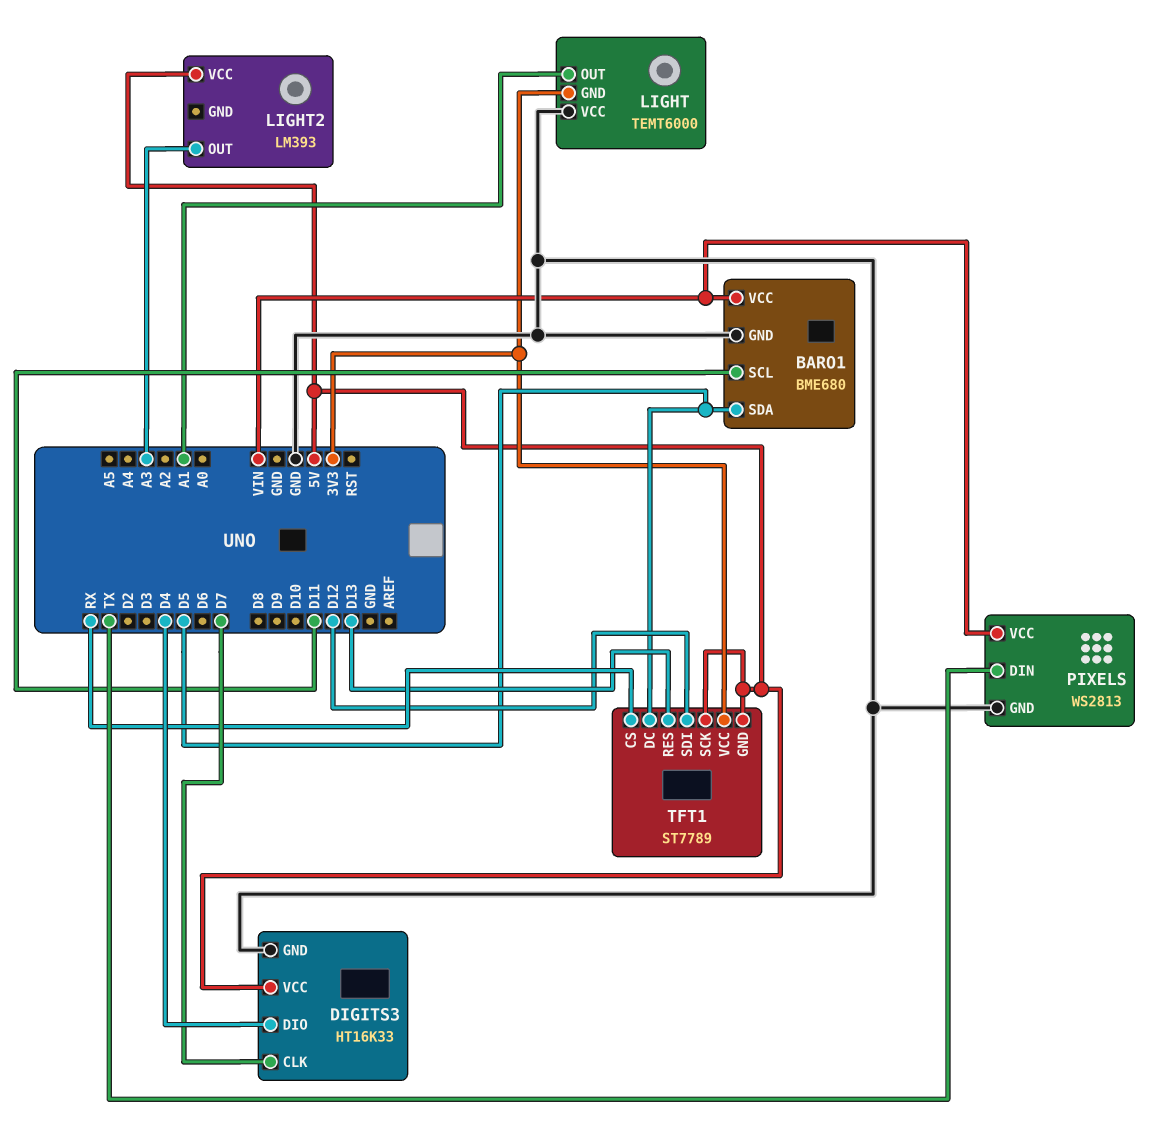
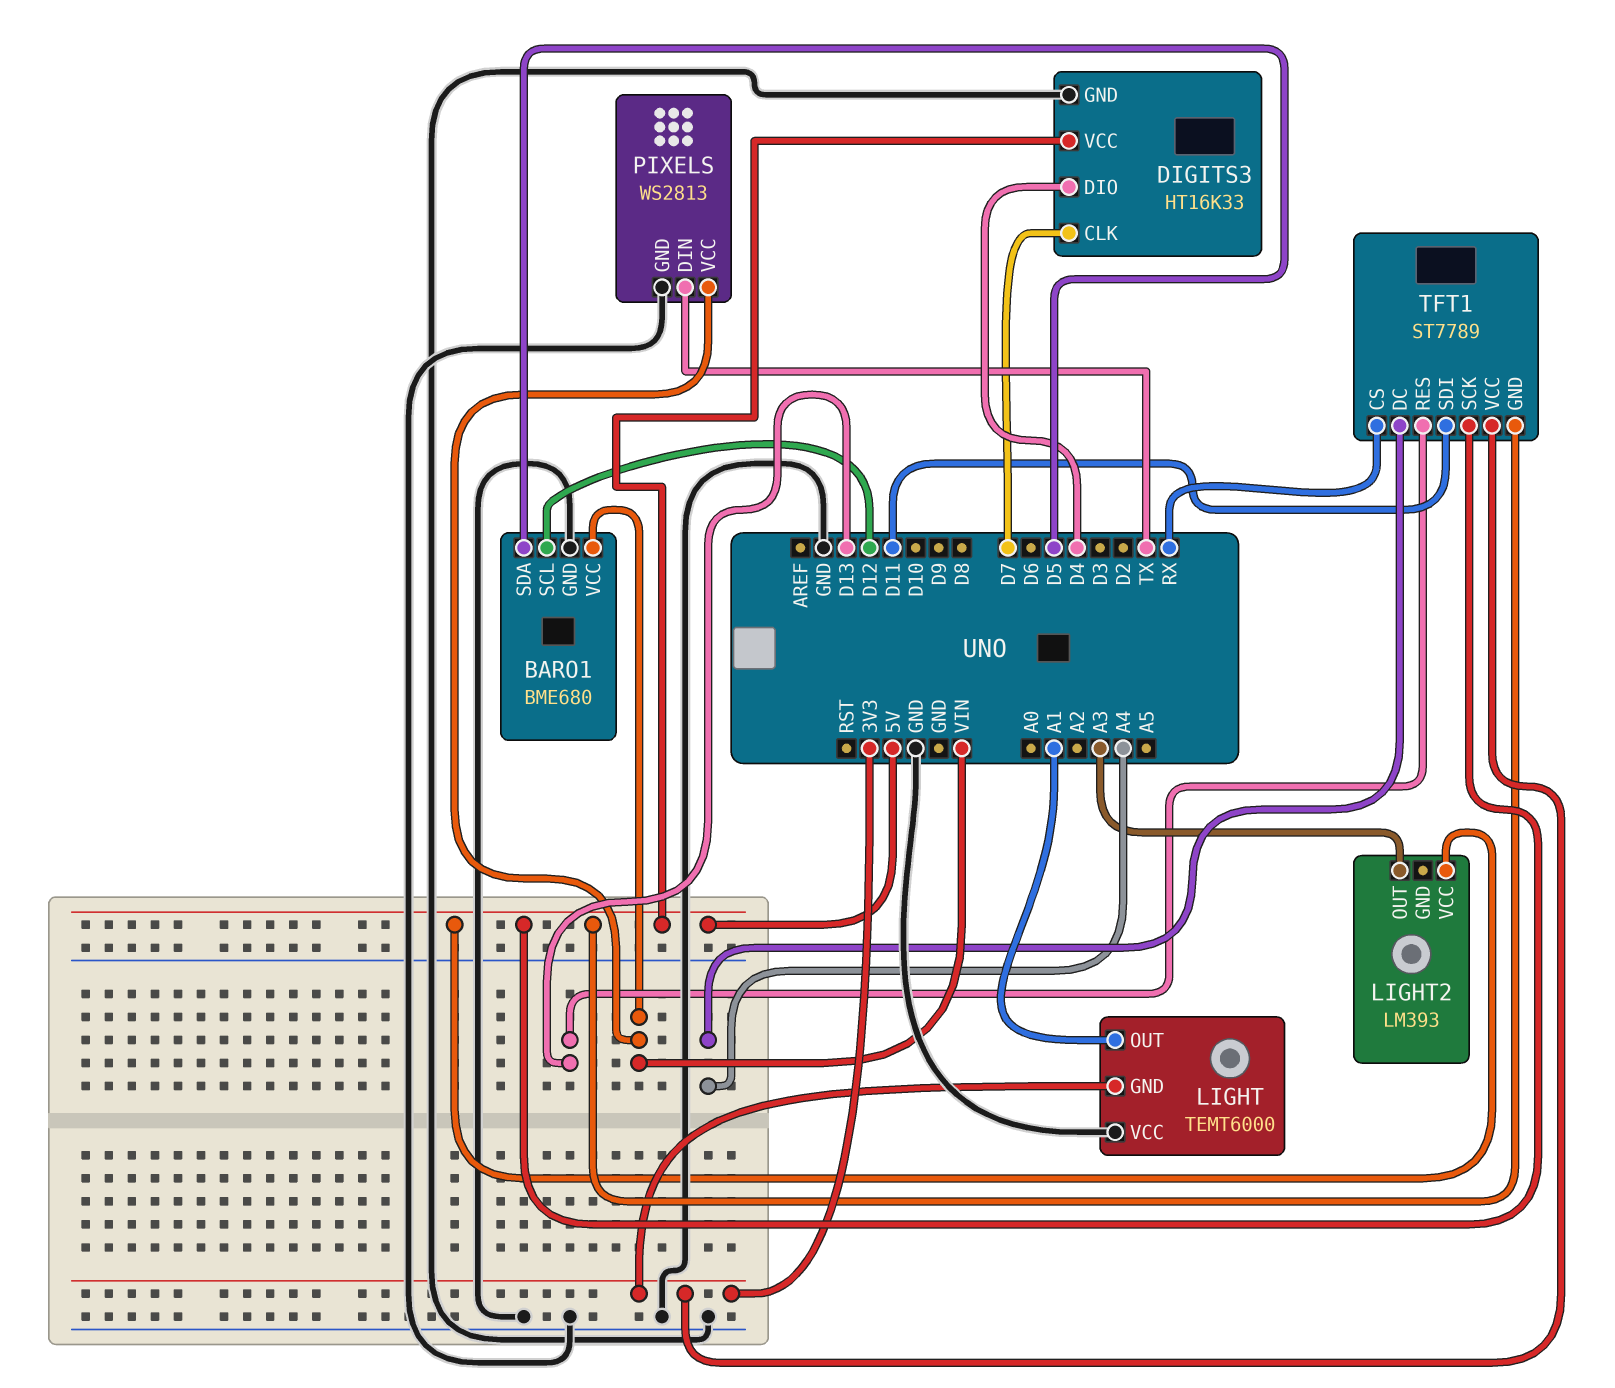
BARO1 pin SCL: D11 -> D12
TFT1 pin DC: D5 -> A4
TFT1 pin SDI: D12 -> D11

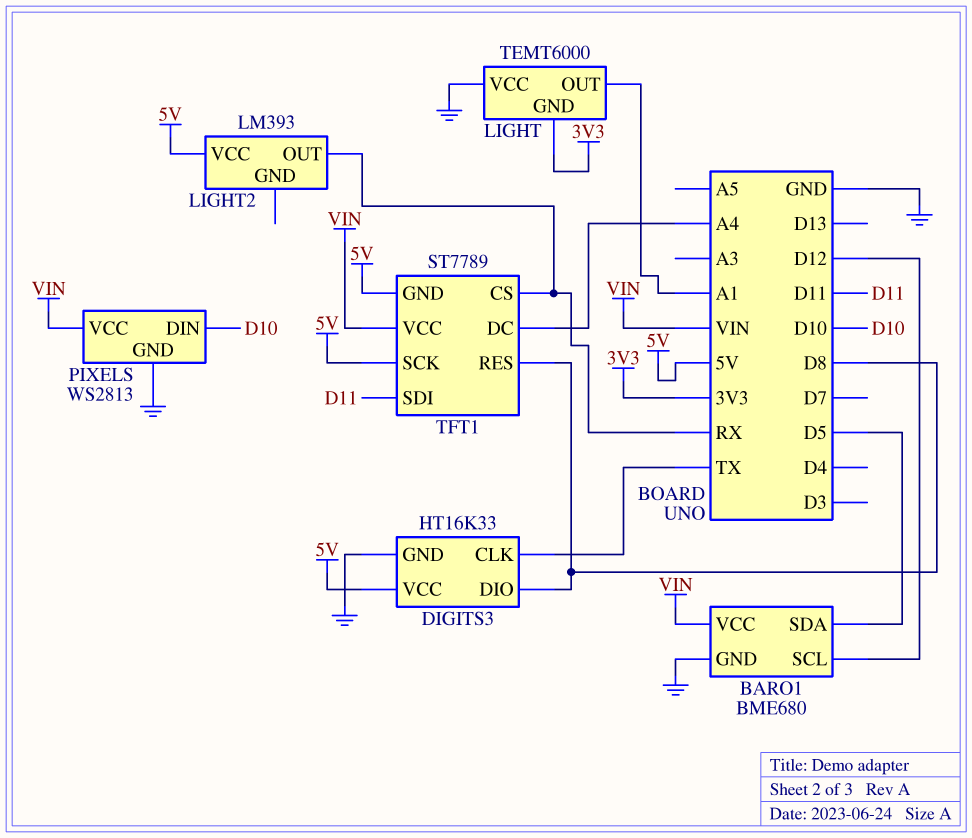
DIGITS3 pin CLK: D7 -> TX
DIGITS3 pin DIO: D4 -> D8
LIGHT2 pin OUT: A3 -> RX
PIXELS pin DIN: TX -> D10
TFT1 pin RES: D13 -> D8
TFT1 pin VCC: 3V3 -> VIN

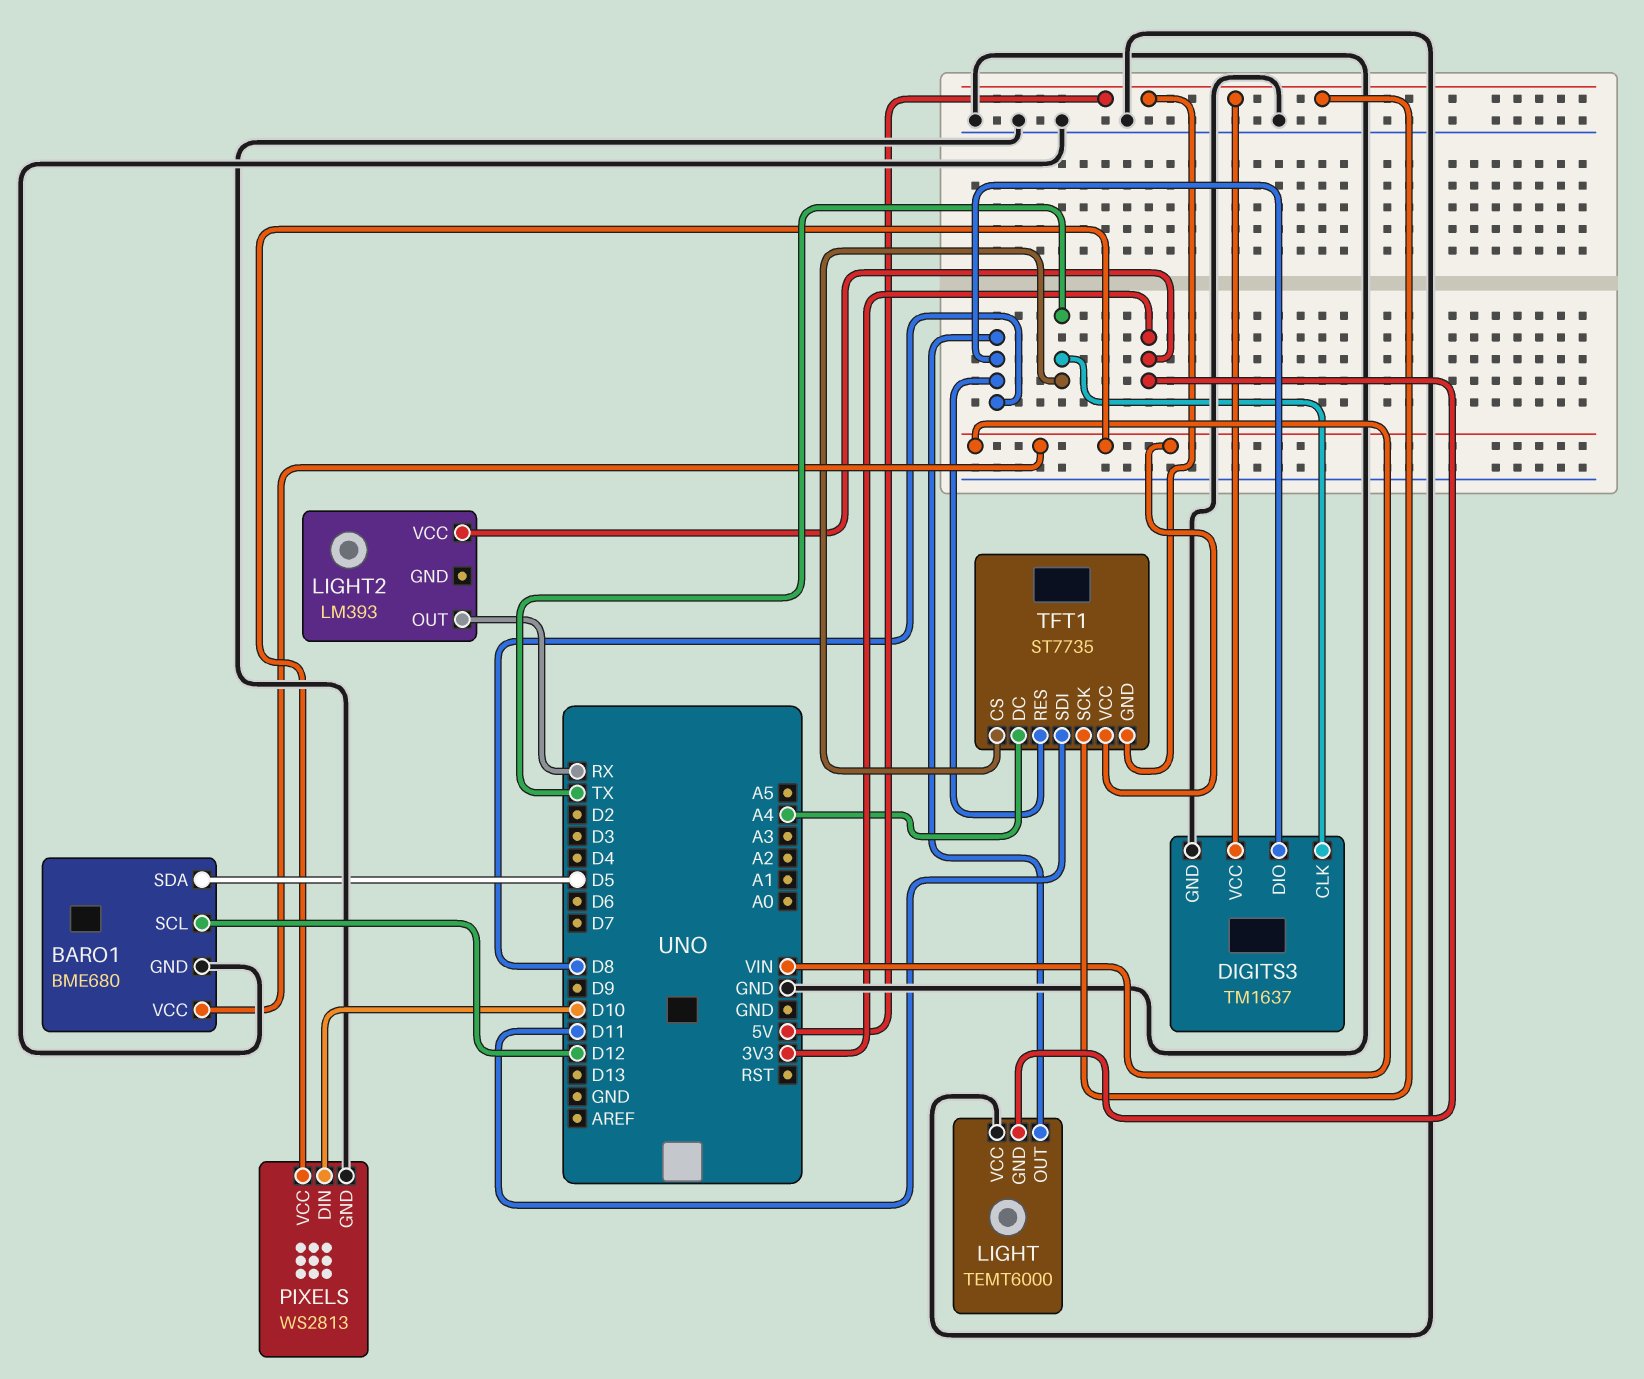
DIGITS3: HT16K33 -> TM1637
LIGHT pin OUT: A1 -> D8
LIGHT2 pin VCC: 5V -> 3V3
TFT1: ST7789 -> ST7735
TFT1 pin CS: RX -> TX

